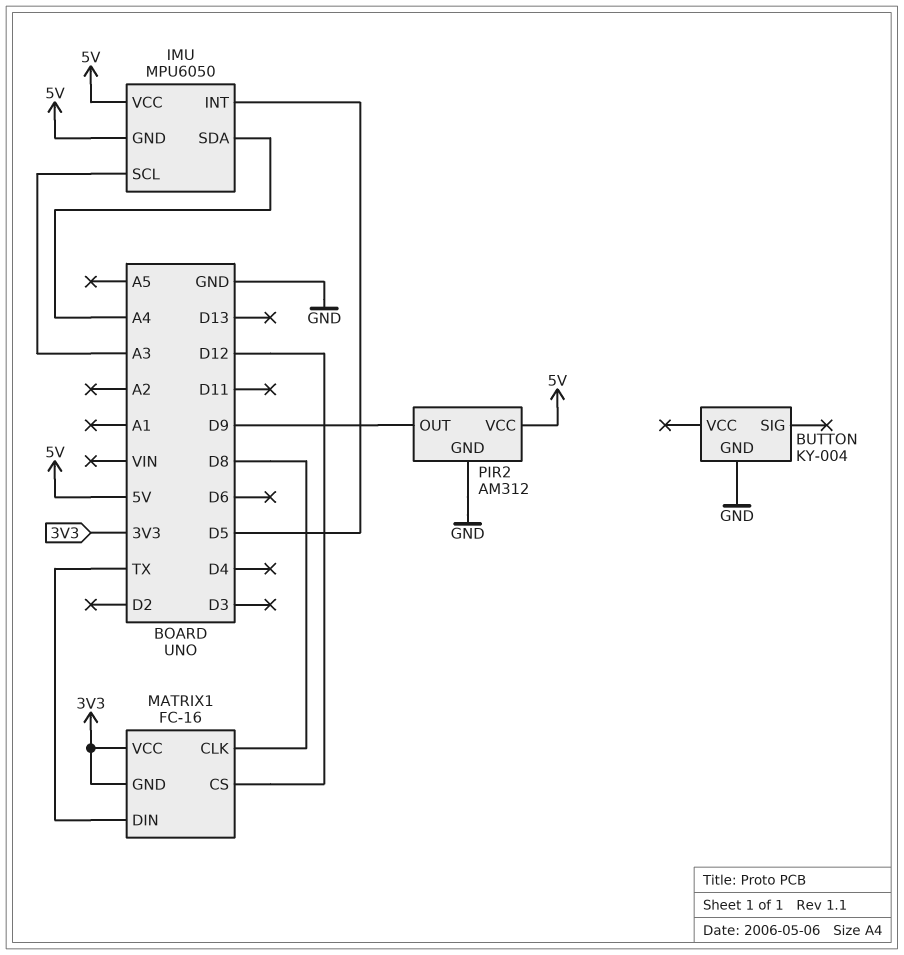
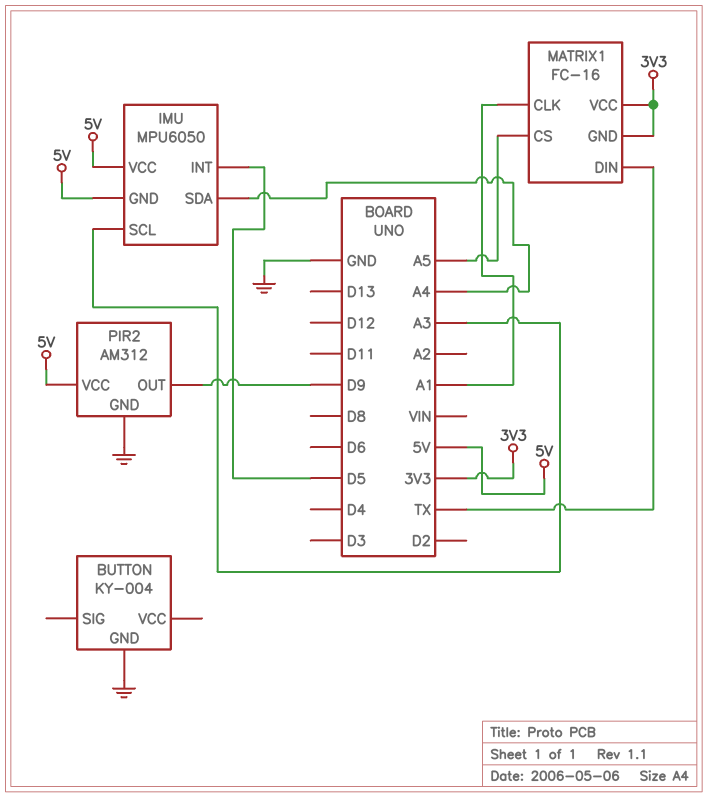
MATRIX1 pin CLK: D8 -> A1
MATRIX1 pin CS: D12 -> A5

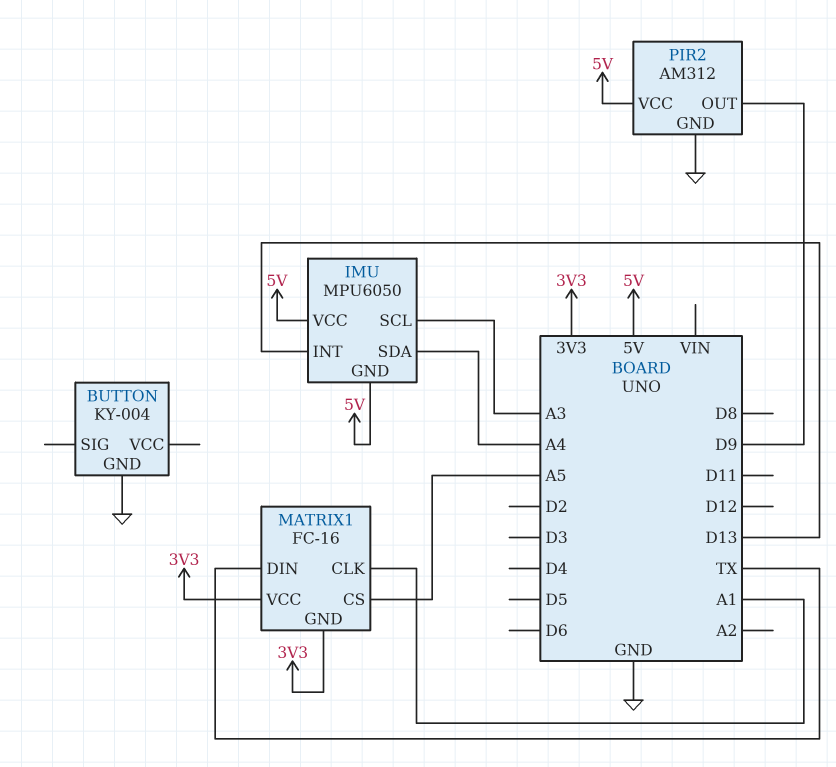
IMU pin INT: D5 -> D13

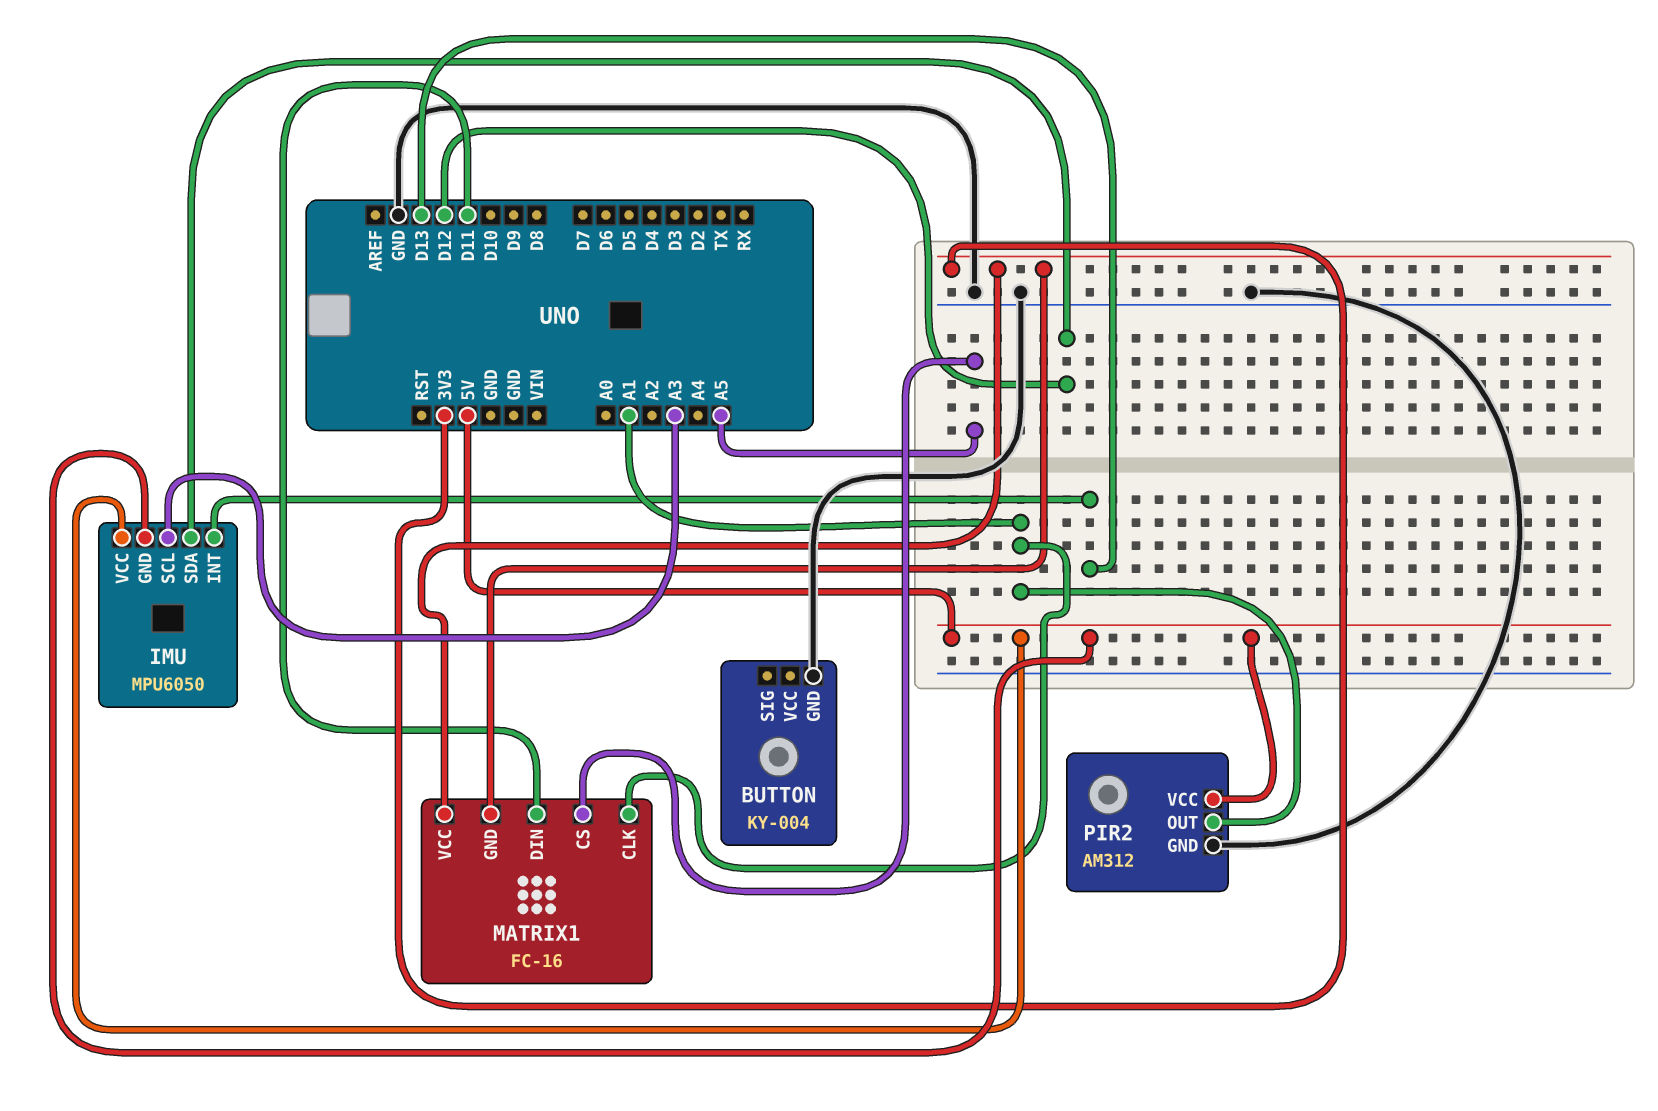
IMU pin SDA: A4 -> D12
MATRIX1 pin DIN: TX -> D11
PIR2 pin OUT: D9 -> A1

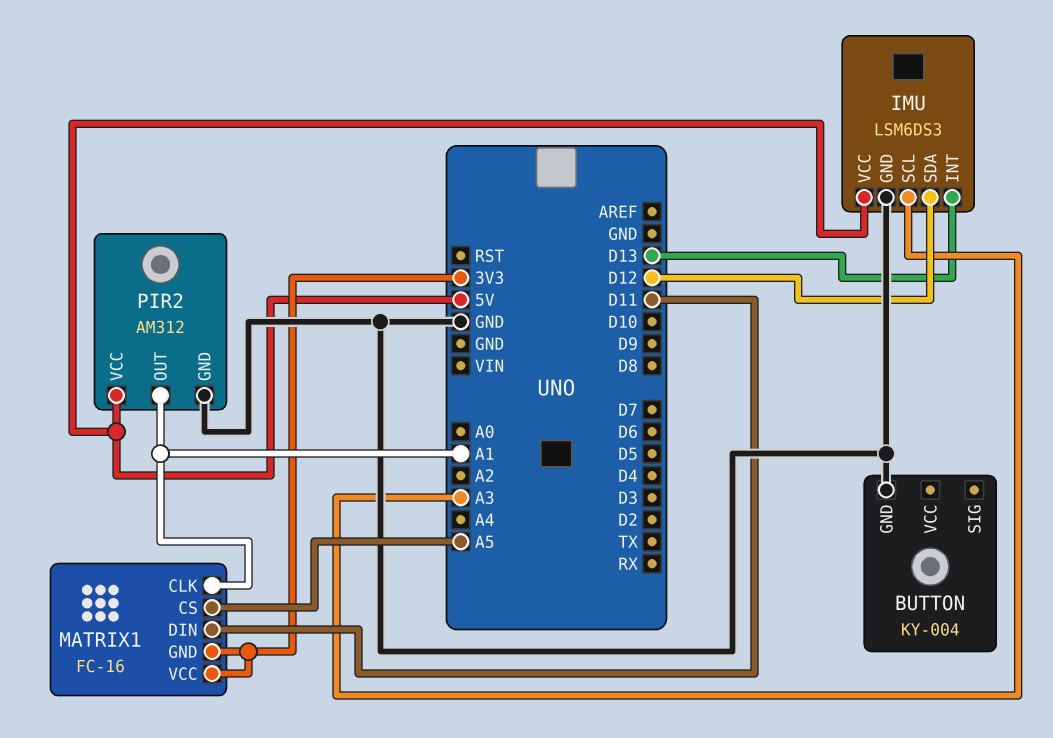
IMU: MPU6050 -> LSM6DS3
IMU pin GND: 5V -> GND

